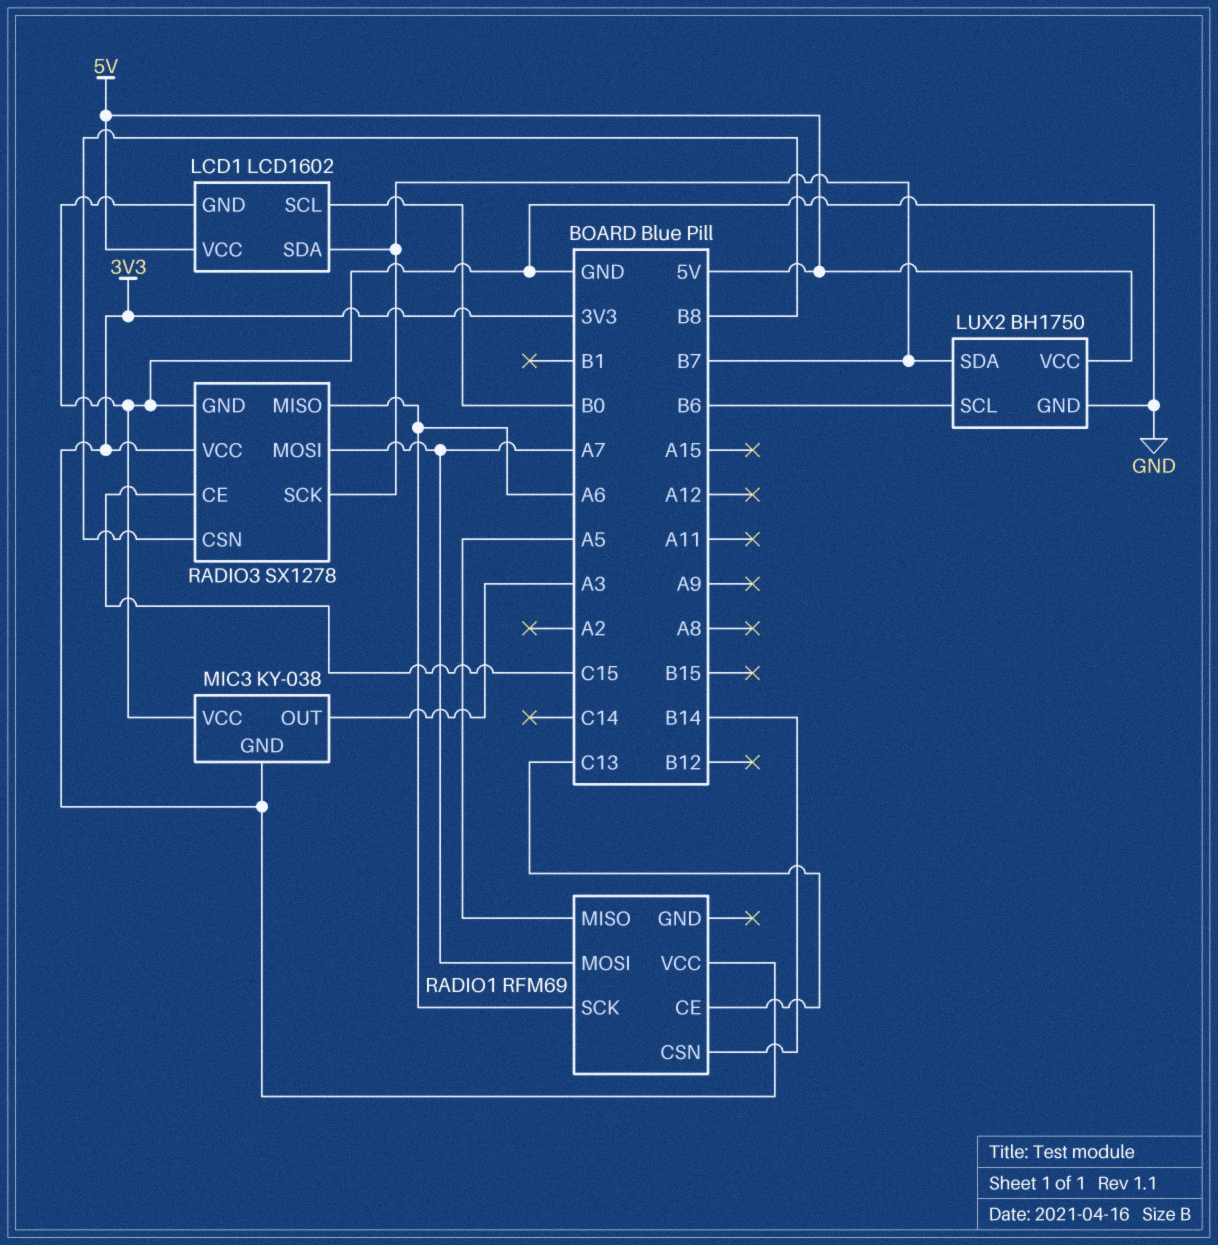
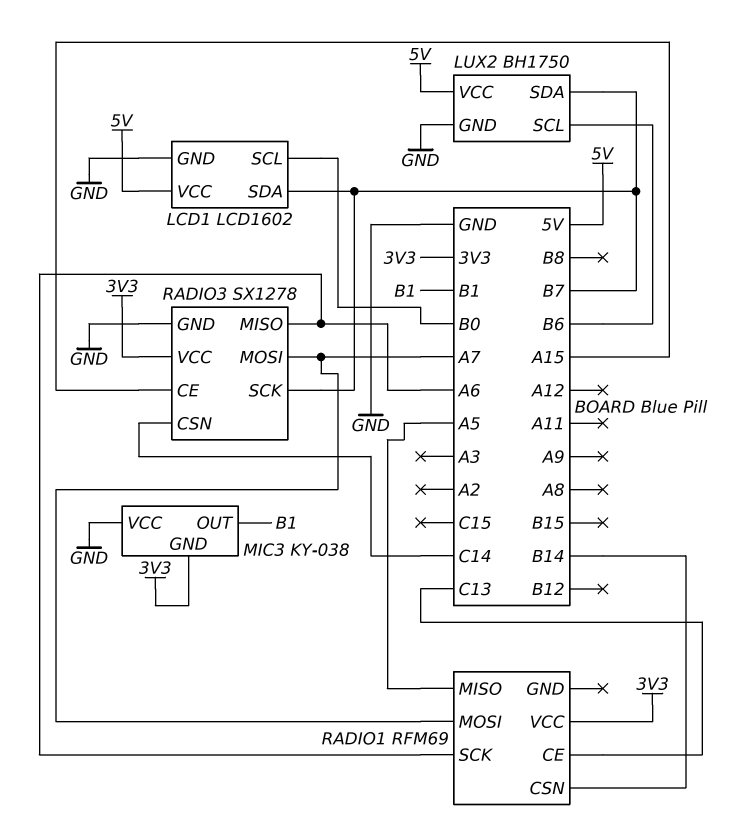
MIC3 pin OUT: A3 -> B1
RADIO3 pin CE: C15 -> A15
RADIO3 pin CSN: B8 -> C14

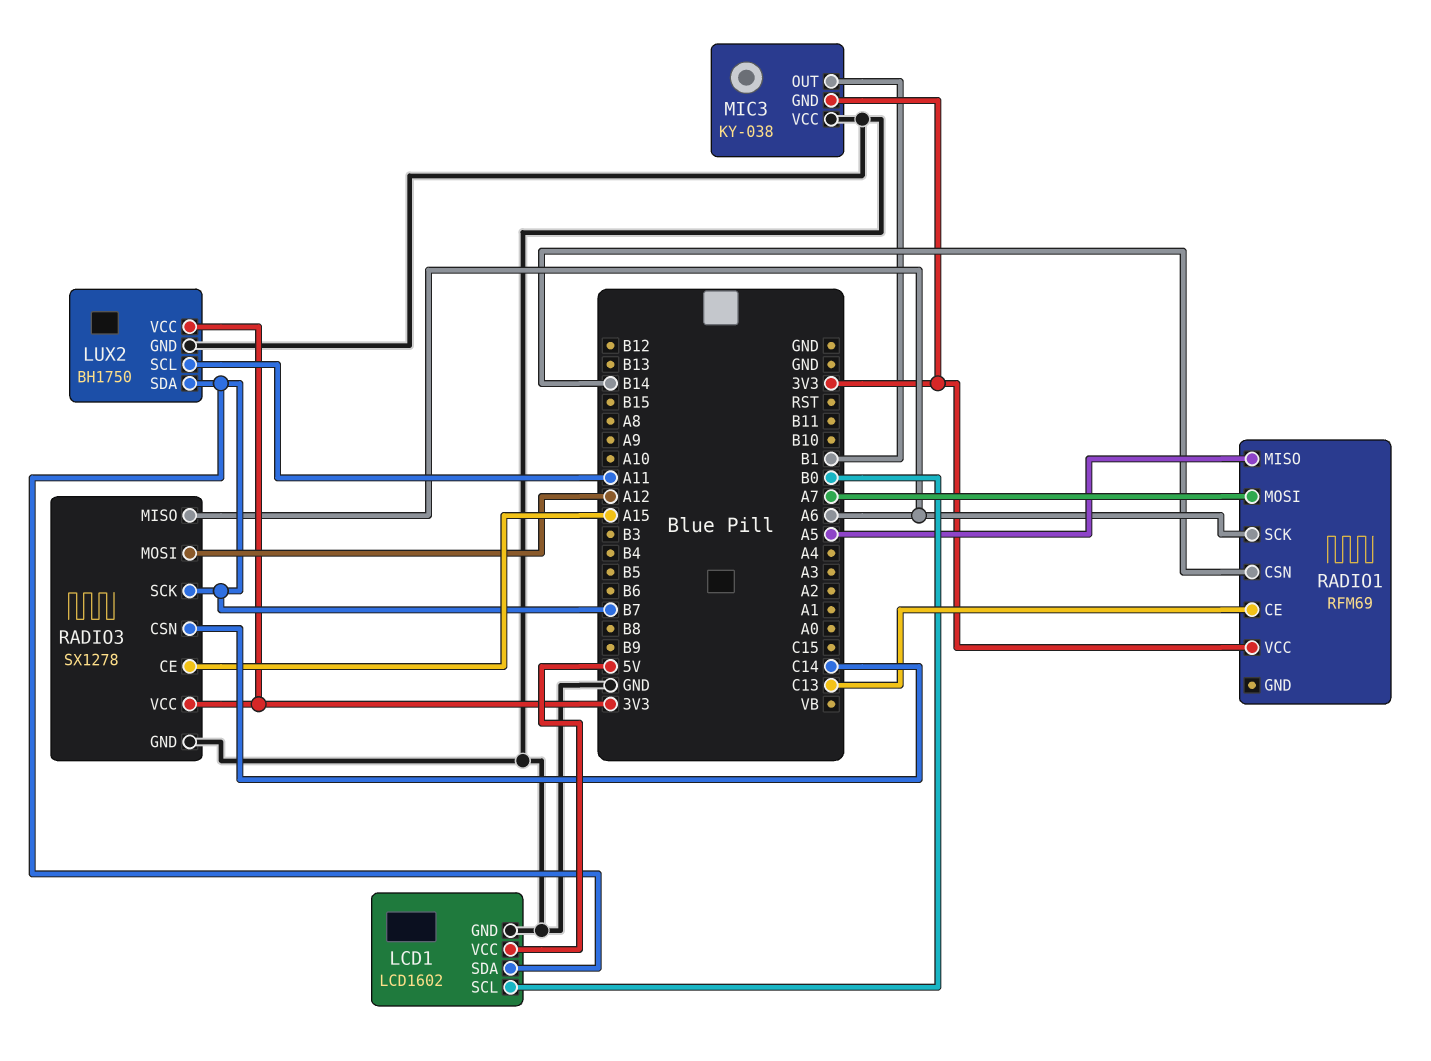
LUX2 pin SCL: B6 -> A11
LUX2 pin VCC: 5V -> 3V3
RADIO3 pin MOSI: A7 -> A12

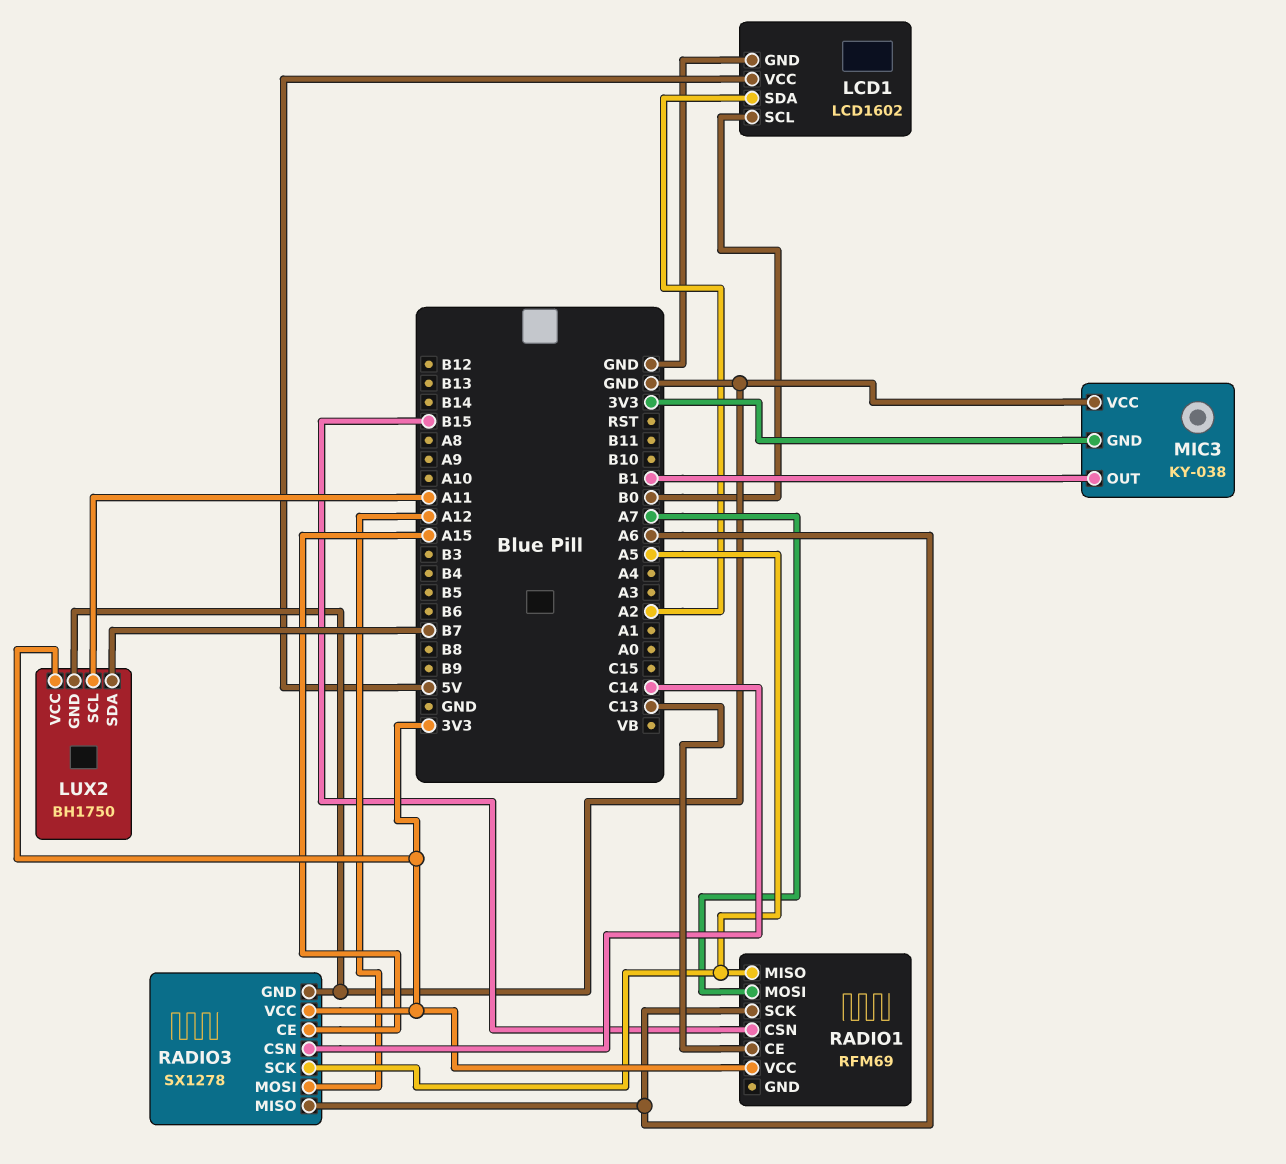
LCD1 pin SDA: B7 -> A2
RADIO1 pin CSN: B14 -> B15
RADIO3 pin SCK: B7 -> A5

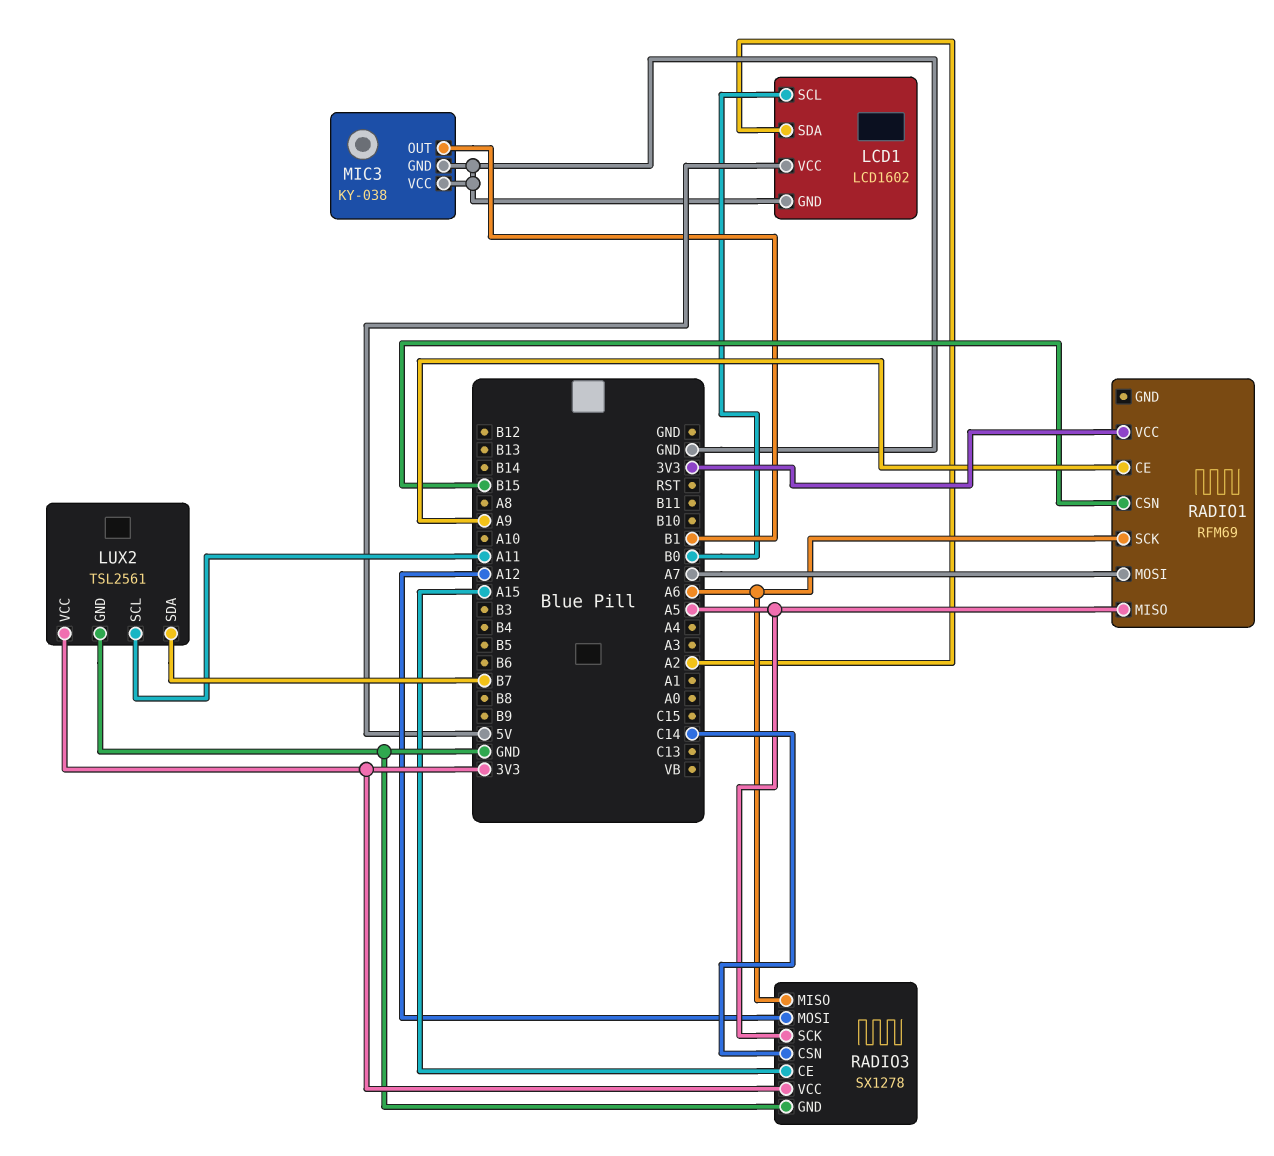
LUX2: BH1750 -> TSL2561
MIC3 pin GND: 3V3 -> GND
RADIO1 pin CE: C13 -> A9

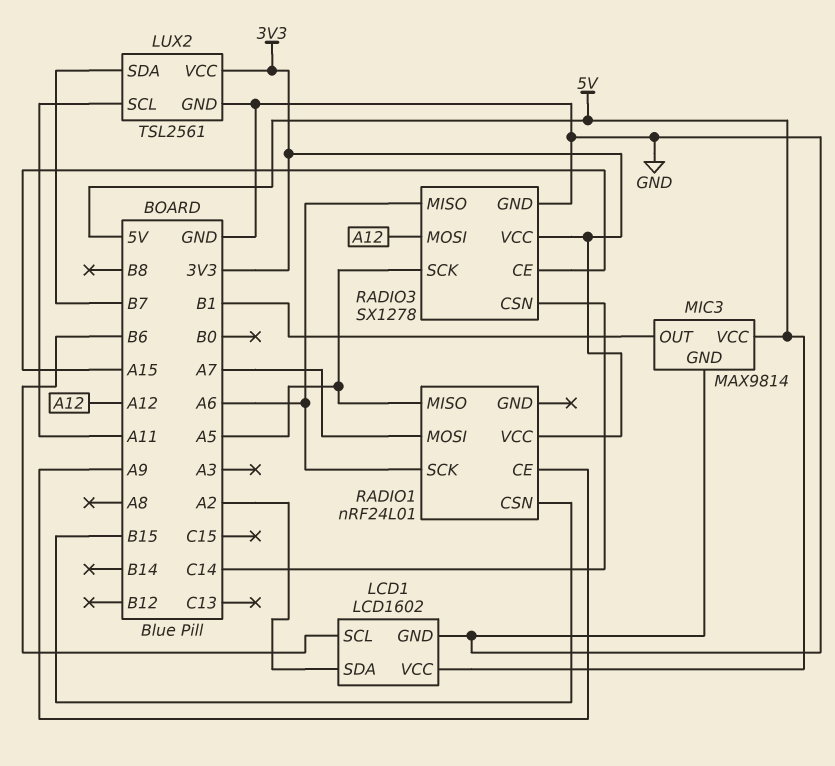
LCD1 pin SCL: B0 -> B6
MIC3: KY-038 -> MAX9814
MIC3 pin VCC: GND -> 5V
RADIO1: RFM69 -> nRF24L01

